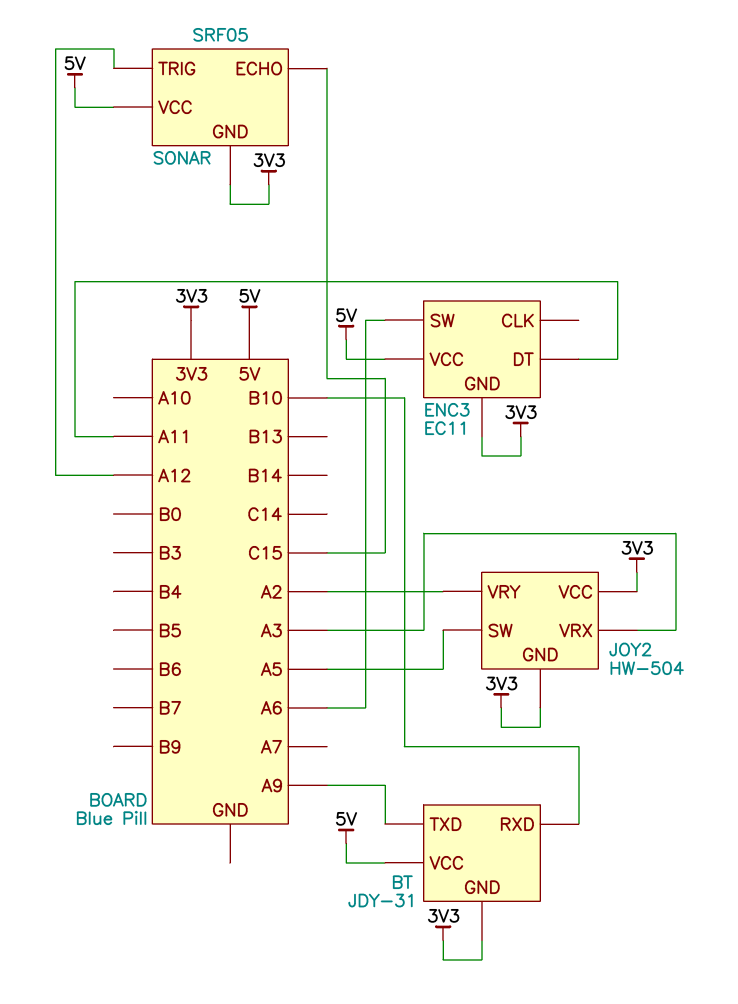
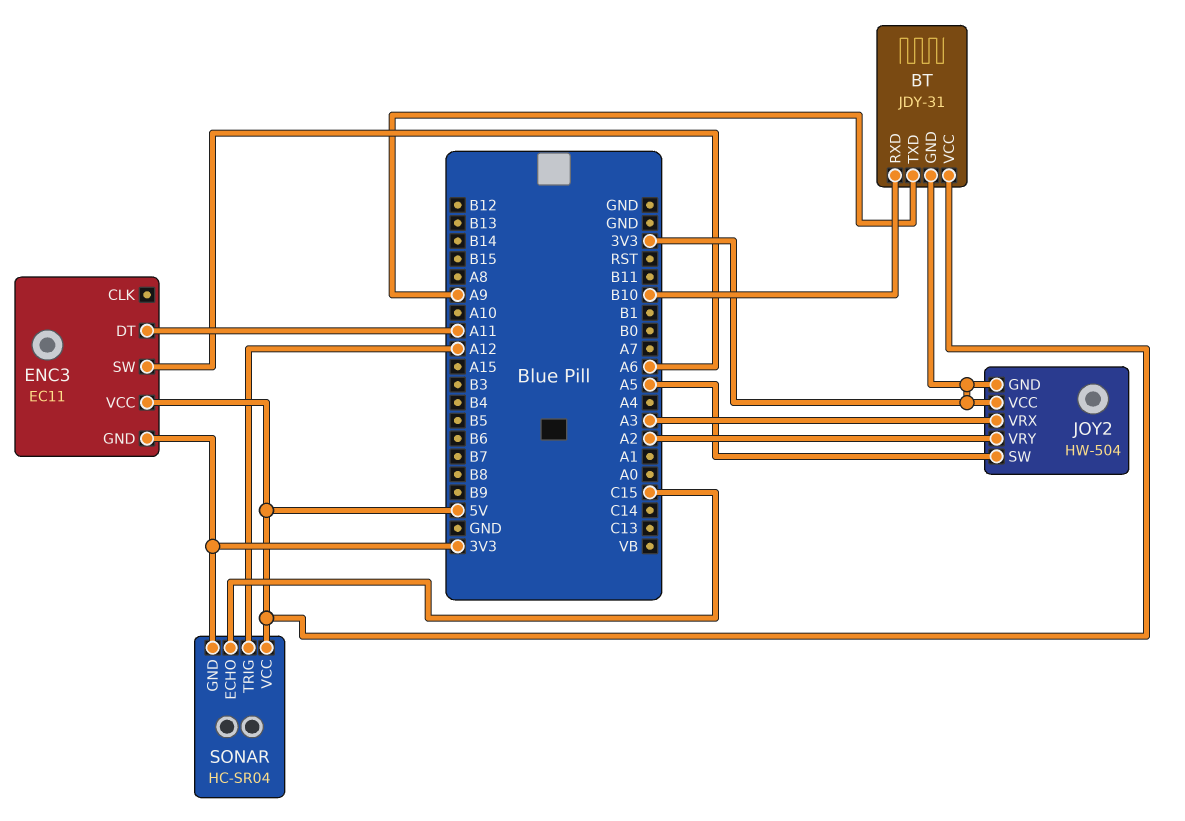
SONAR: SRF05 -> HC-SR04

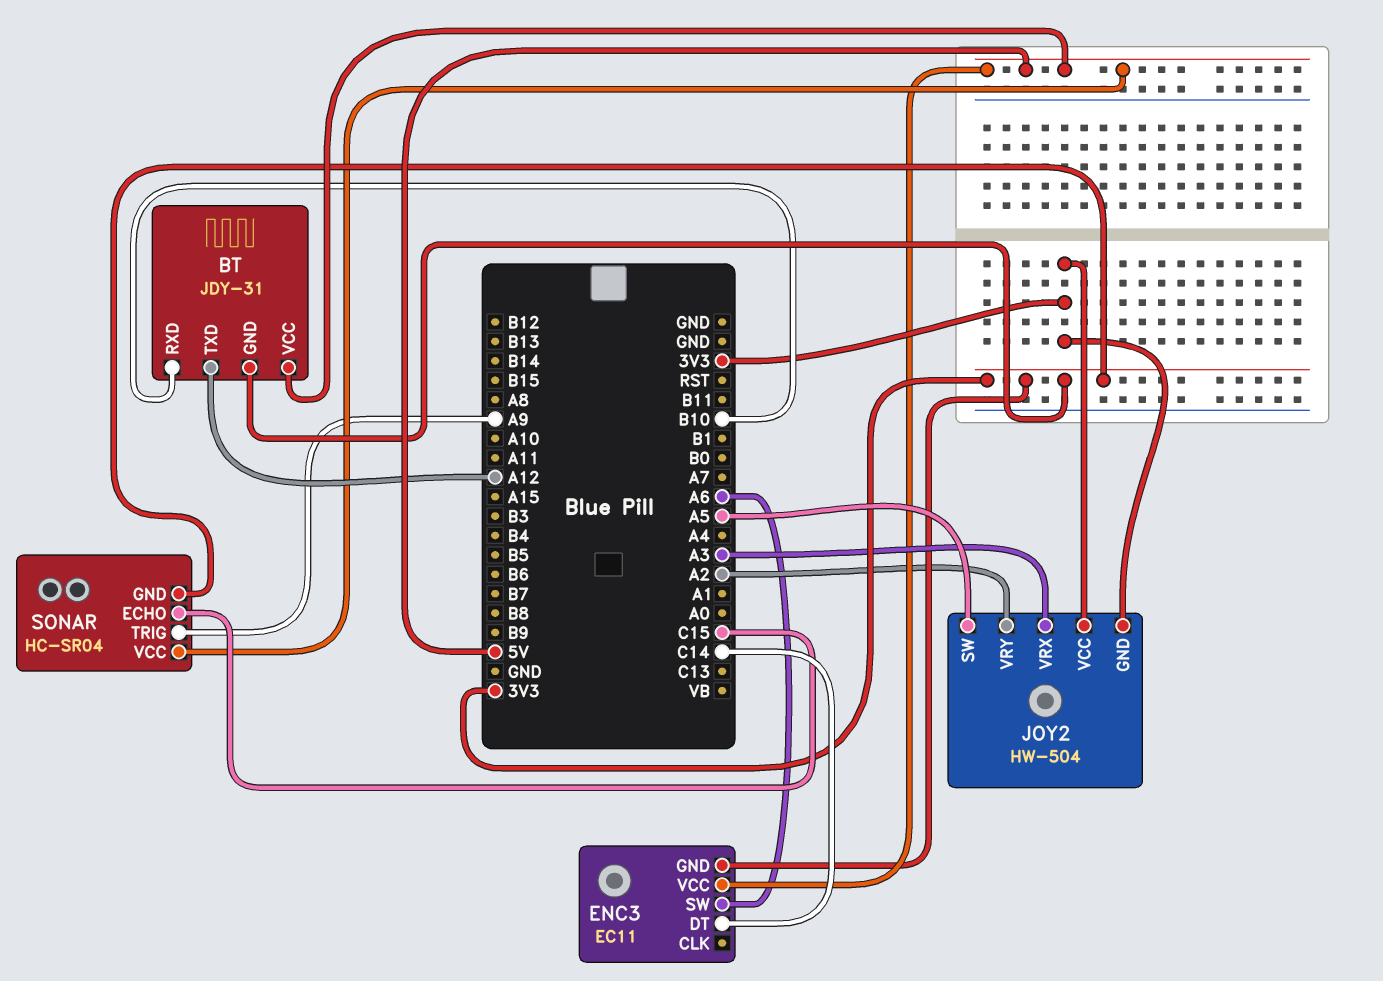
BT pin TXD: A9 -> A12
ENC3 pin DT: A11 -> C14
SONAR pin TRIG: A12 -> A9

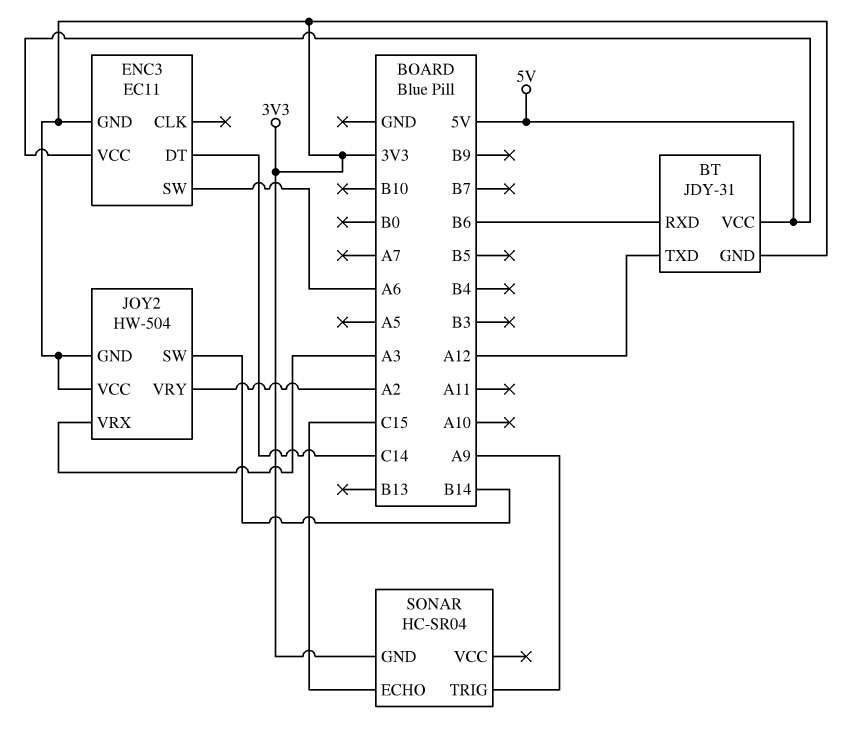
BT pin RXD: B10 -> B6
JOY2 pin SW: A5 -> B14
SONAR pin VCC: 5V -> none

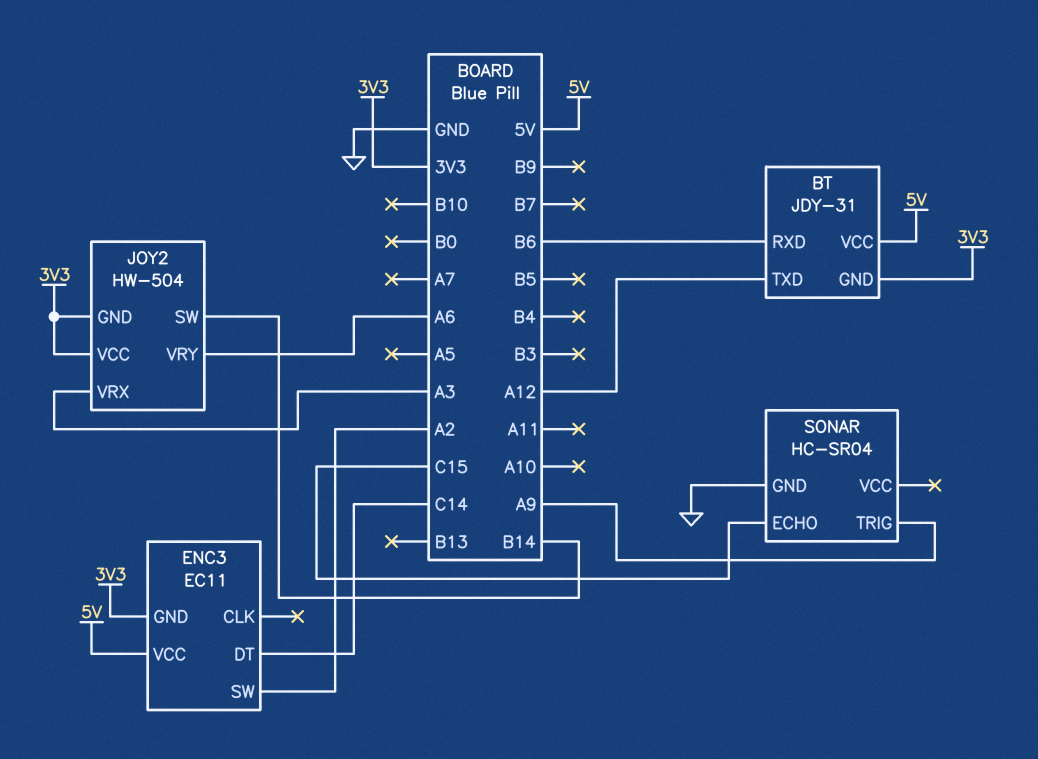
ENC3 pin SW: A6 -> A2
JOY2 pin VRY: A2 -> A6
SONAR pin GND: 3V3 -> GND

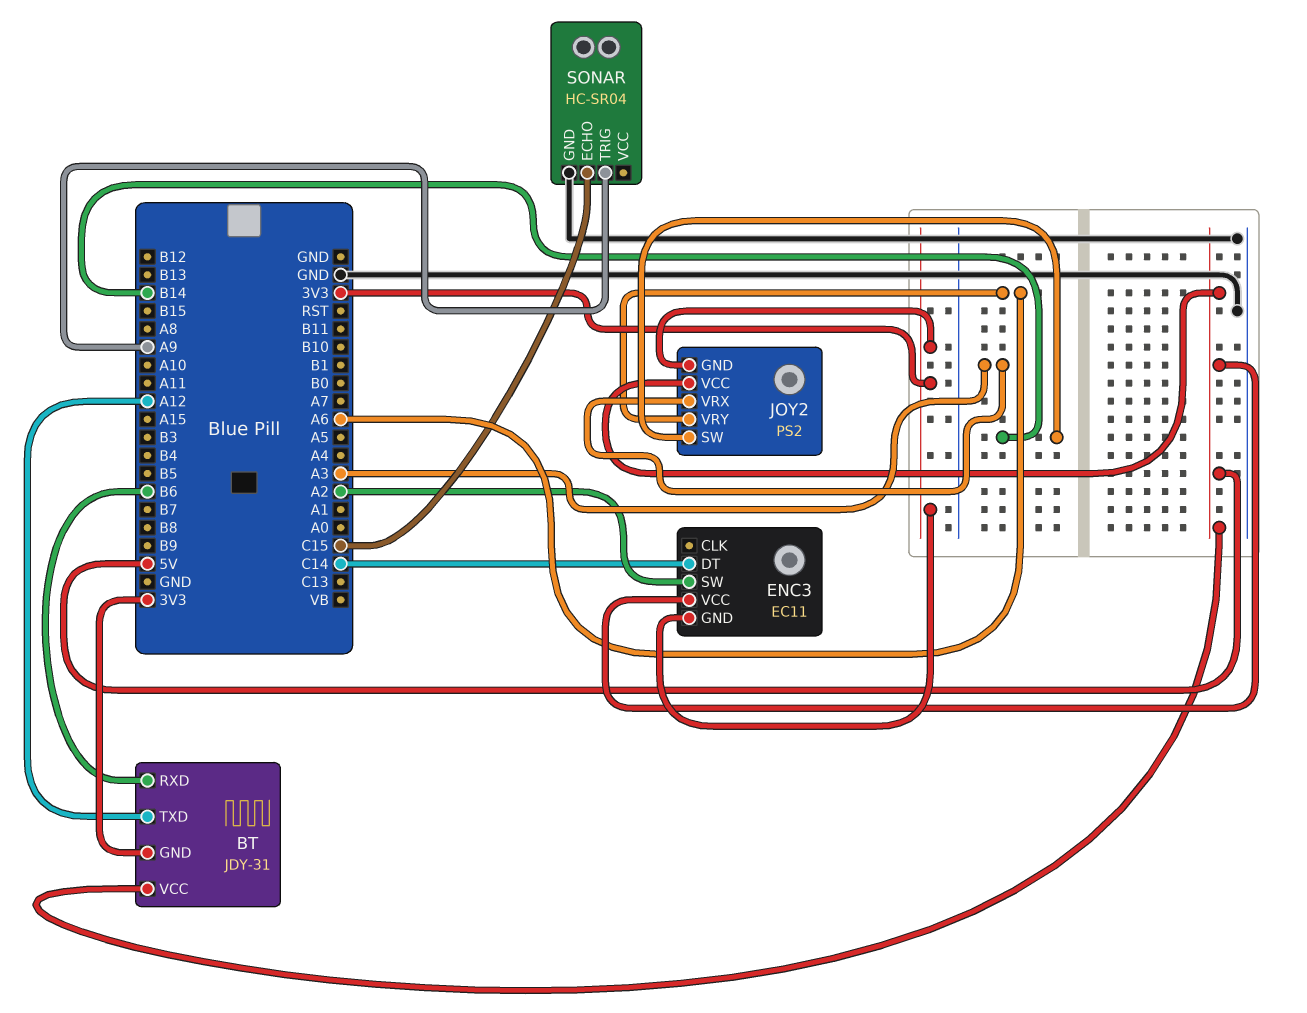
JOY2: HW-504 -> PS2
JOY2 pin VCC: 3V3 -> 5V

